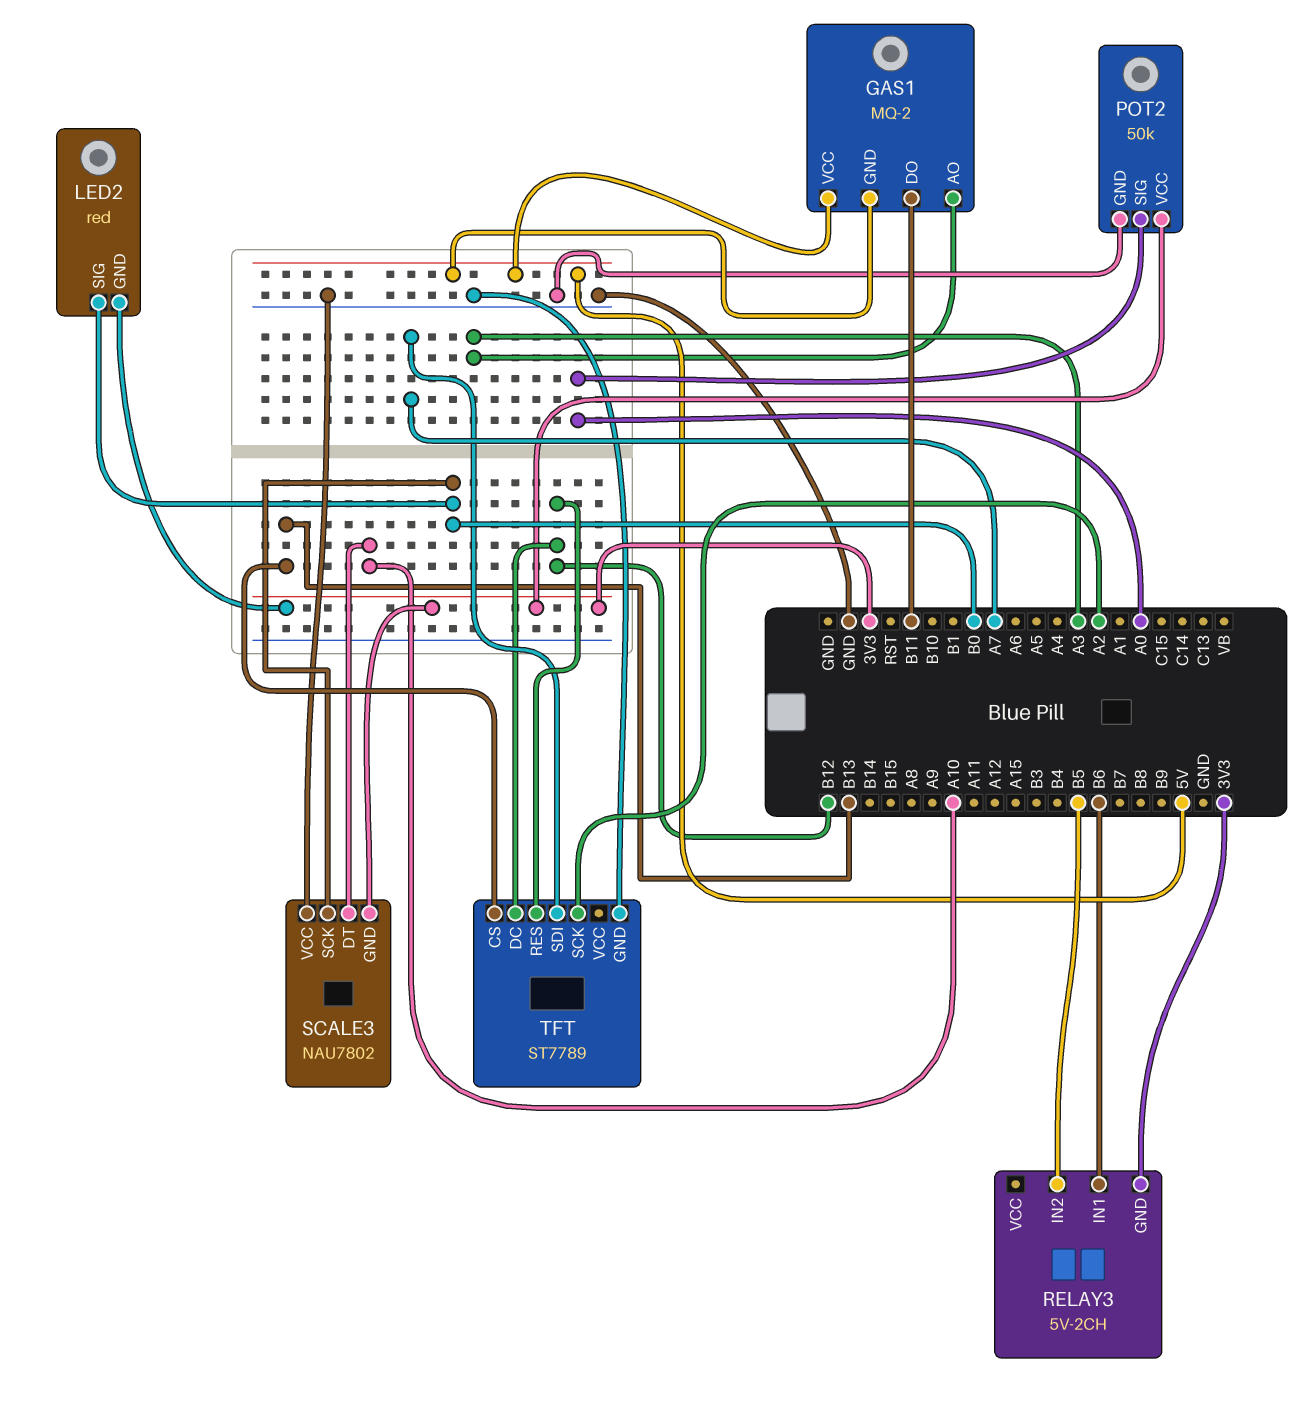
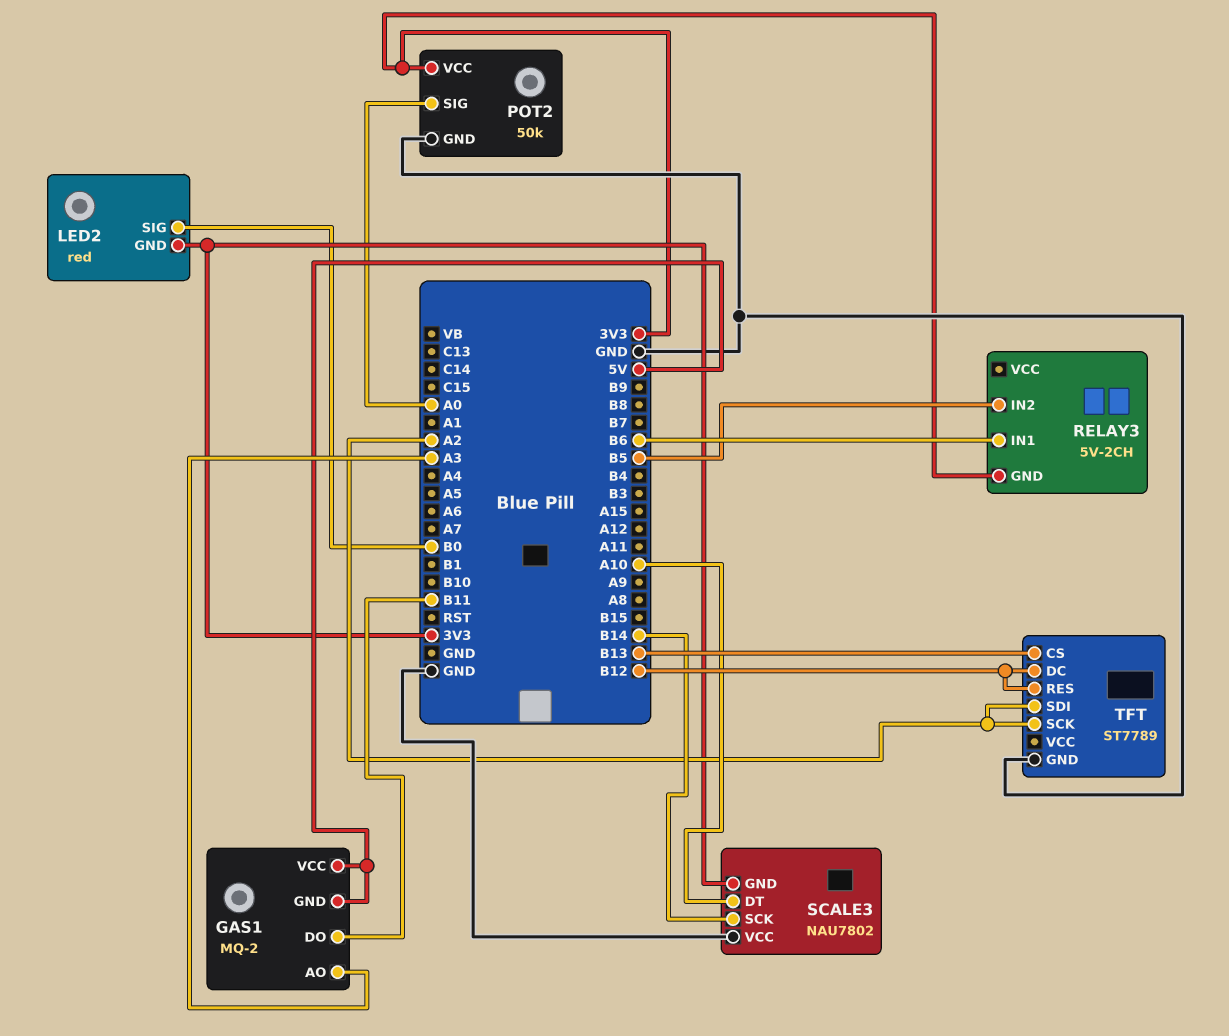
SCALE3 pin SCK: B0 -> B14
TFT pin SDI: A7 -> A2

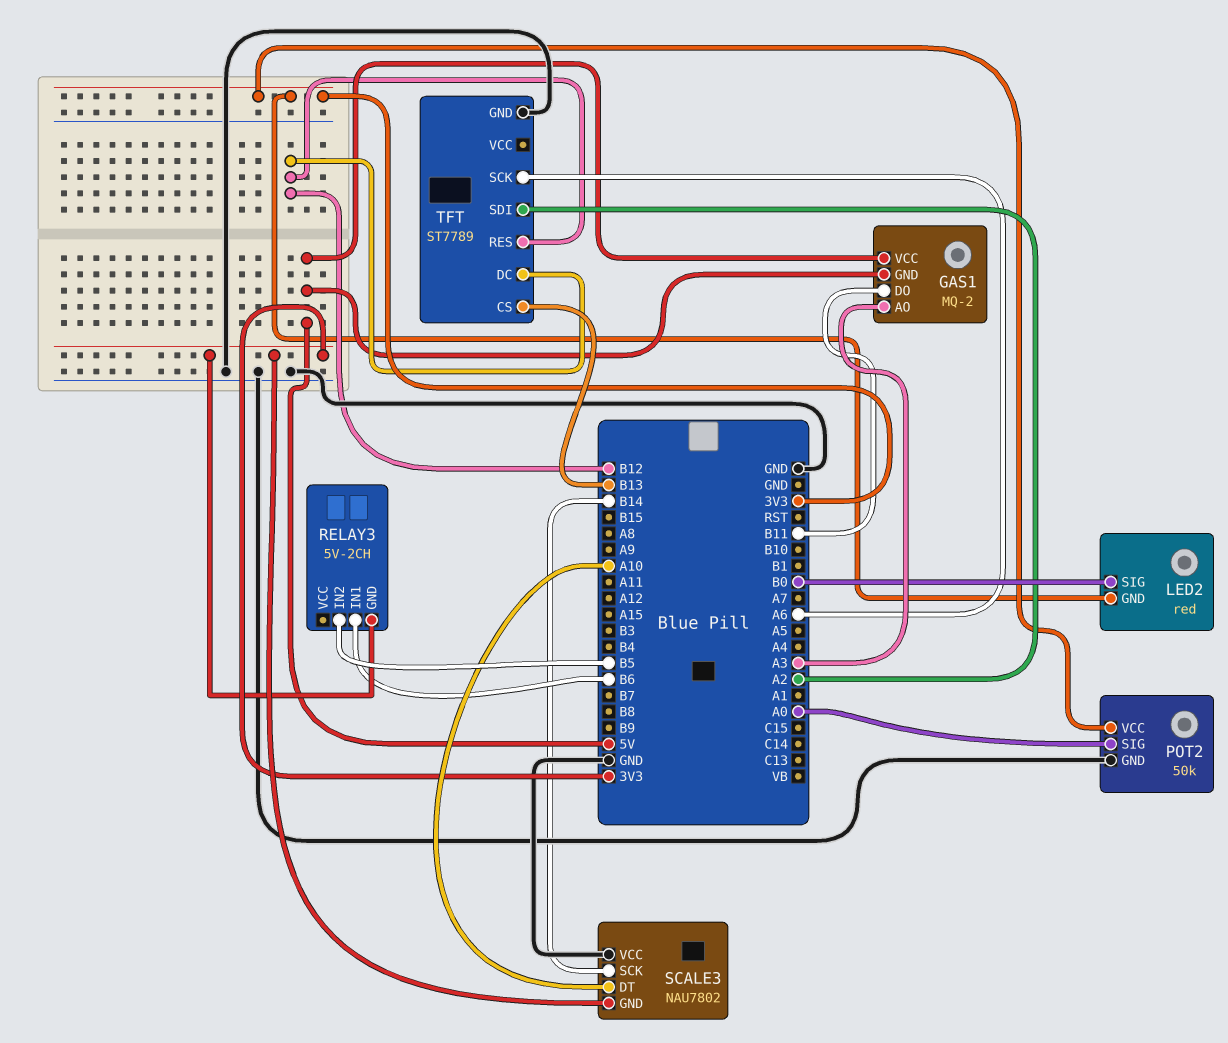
TFT pin SCK: A2 -> A6

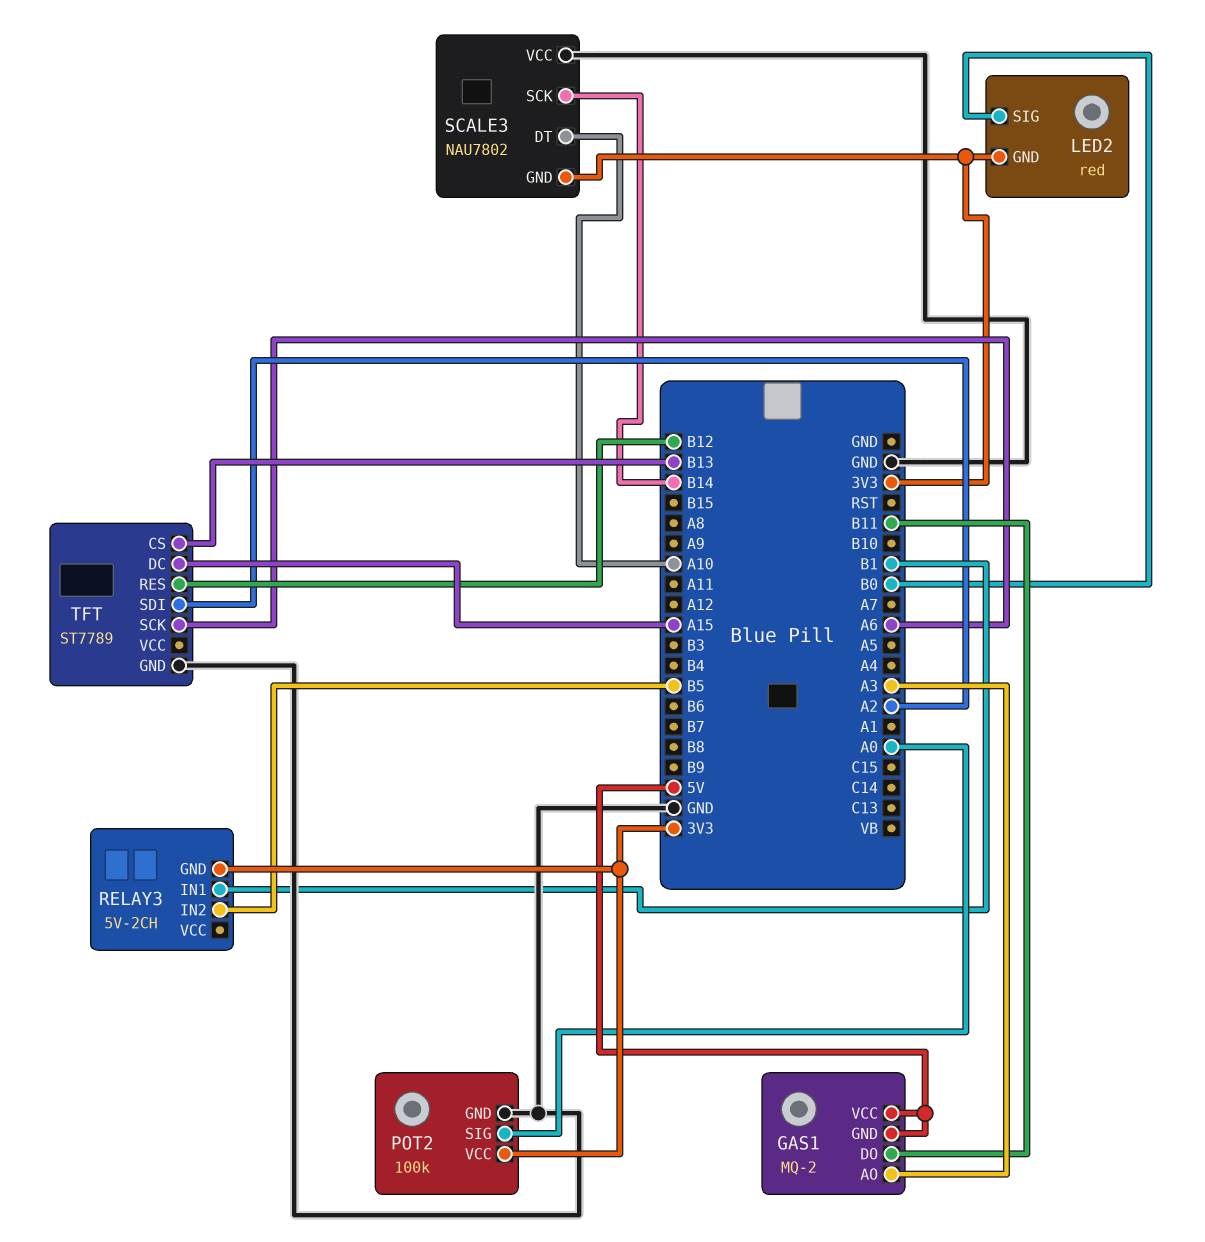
POT2: 50k -> 100k
RELAY3 pin IN1: B6 -> B1
TFT pin DC: B12 -> A15

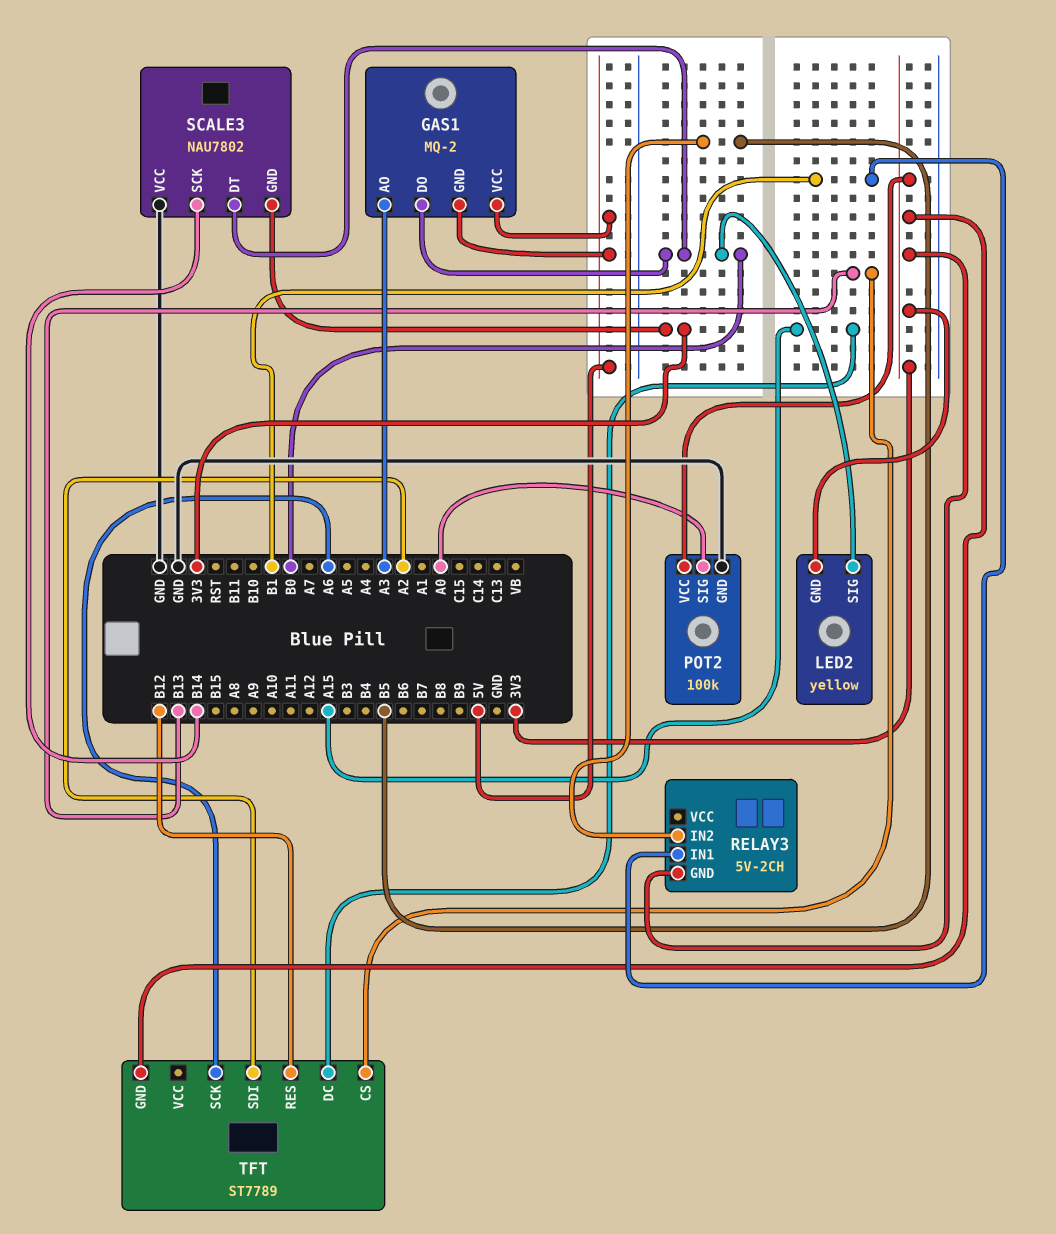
GAS1 pin DO: B11 -> B0
LED2: red -> yellow
SCALE3 pin DT: A10 -> B0
TFT pin GND: GND -> 3V3

